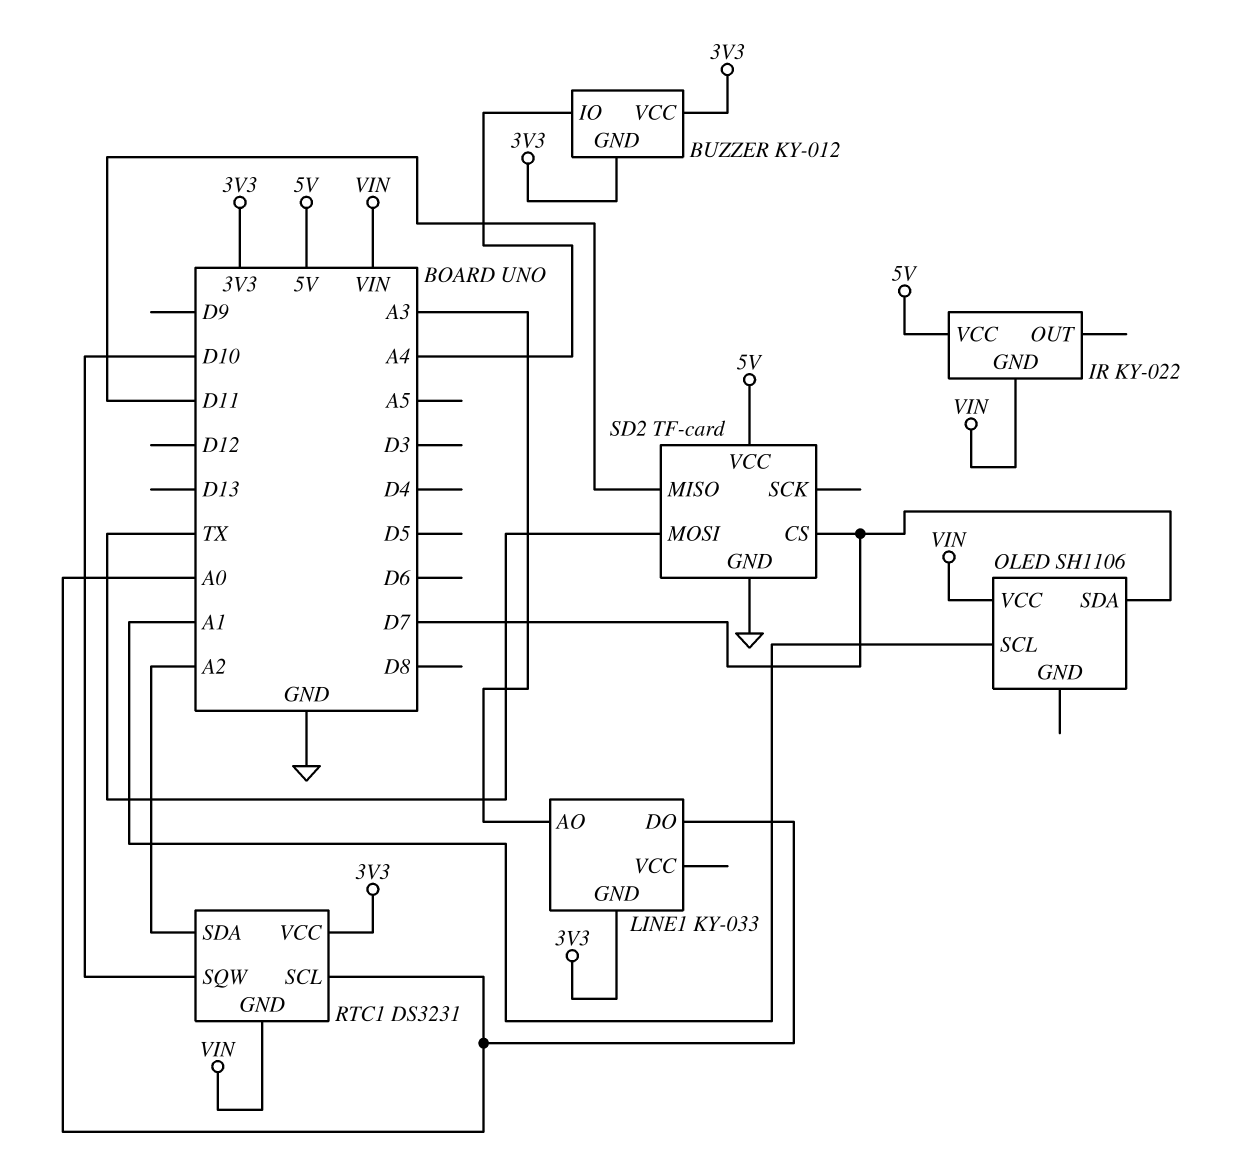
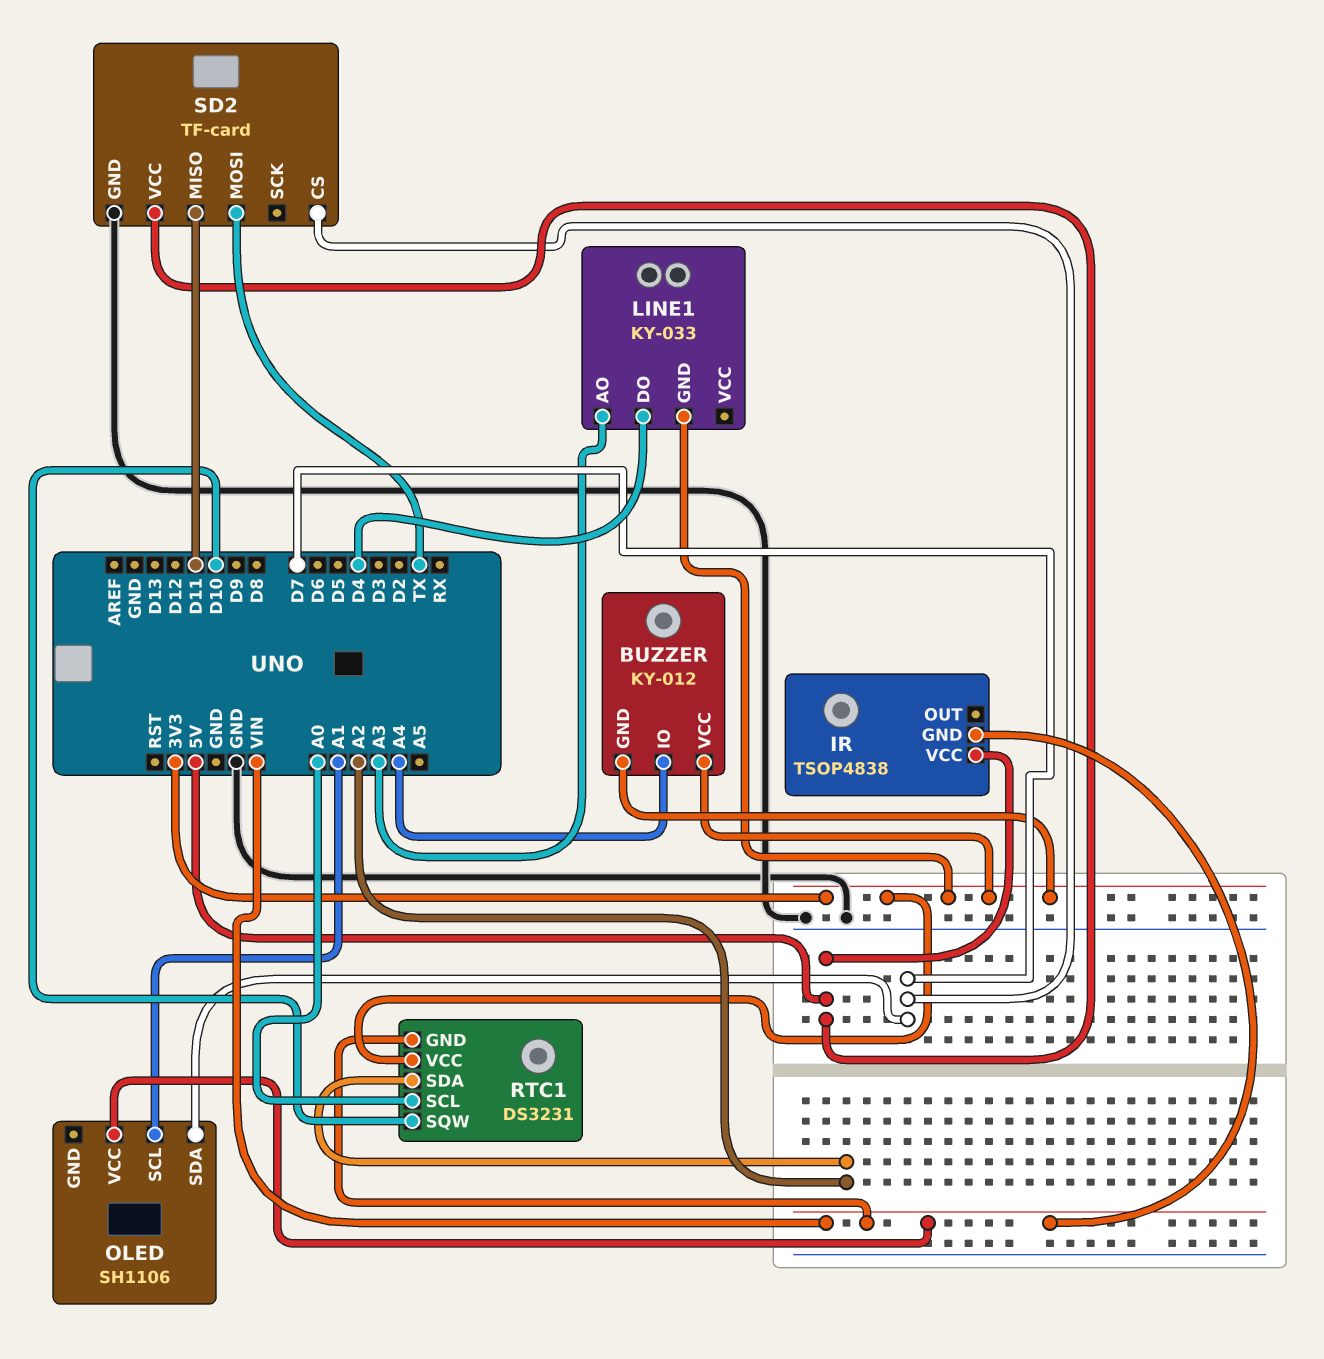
IR: KY-022 -> TSOP4838
LINE1 pin DO: A0 -> D4

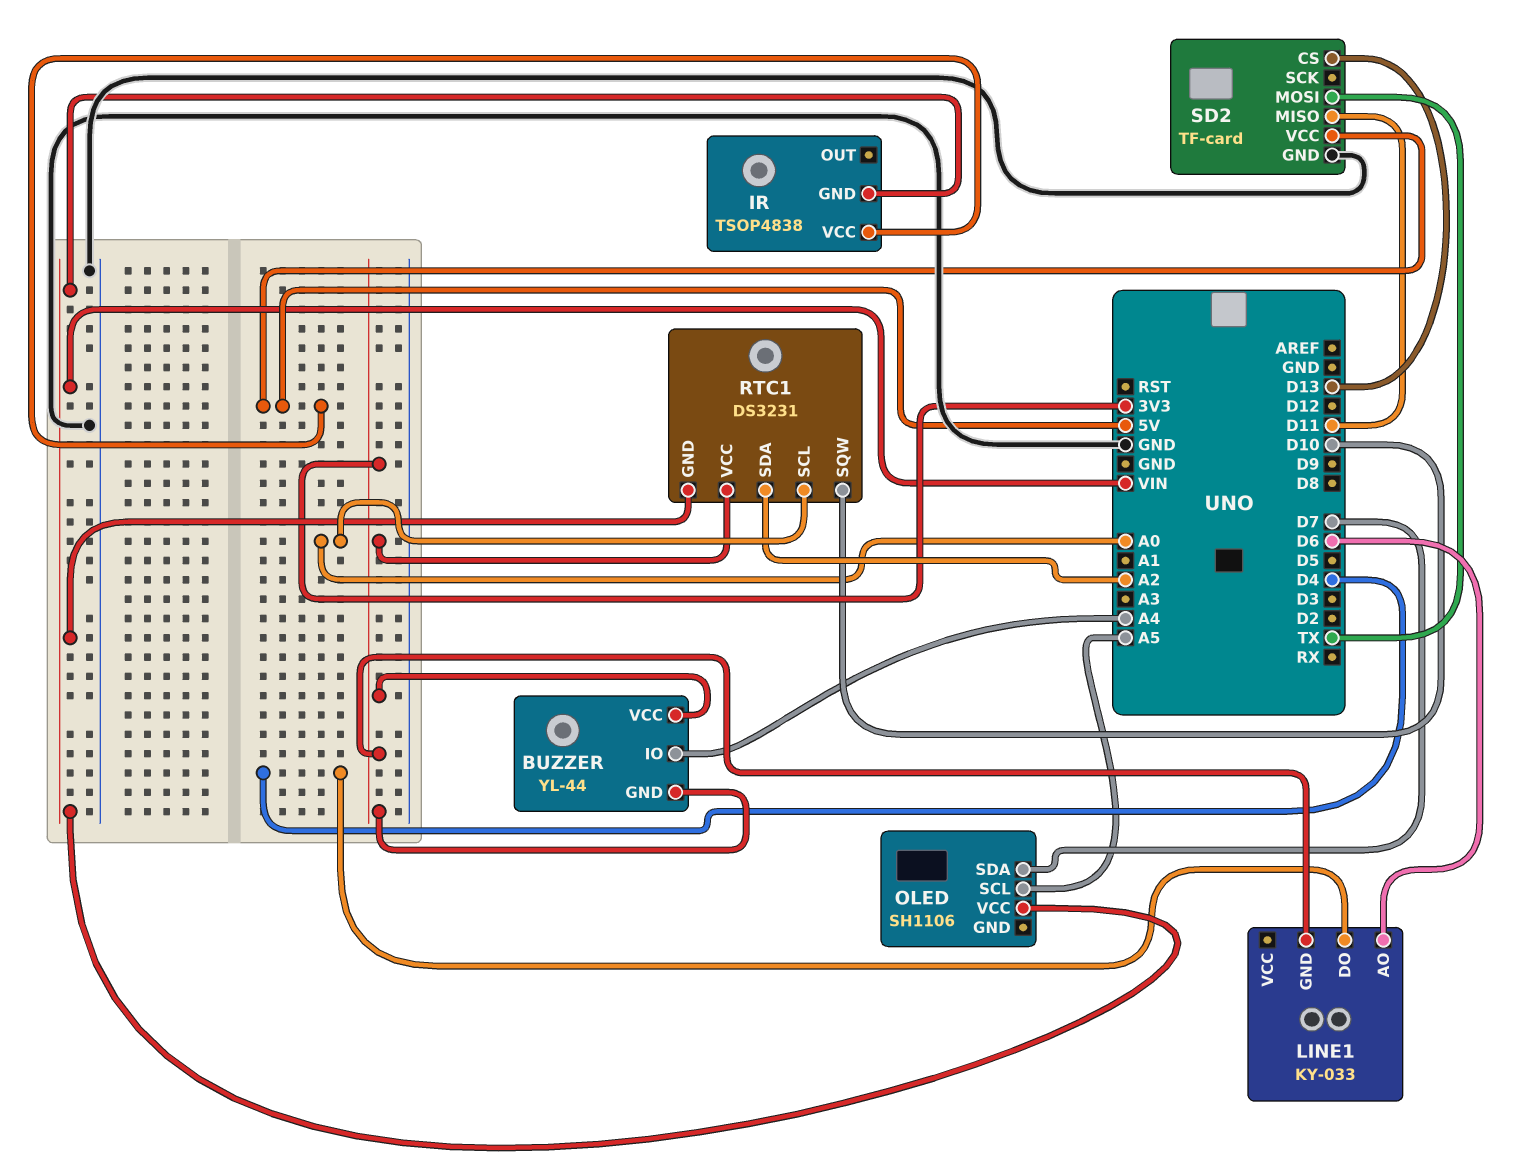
BUZZER: KY-012 -> YL-44
LINE1 pin AO: A3 -> D6
OLED pin SCL: A1 -> A5
SD2 pin CS: D7 -> D13

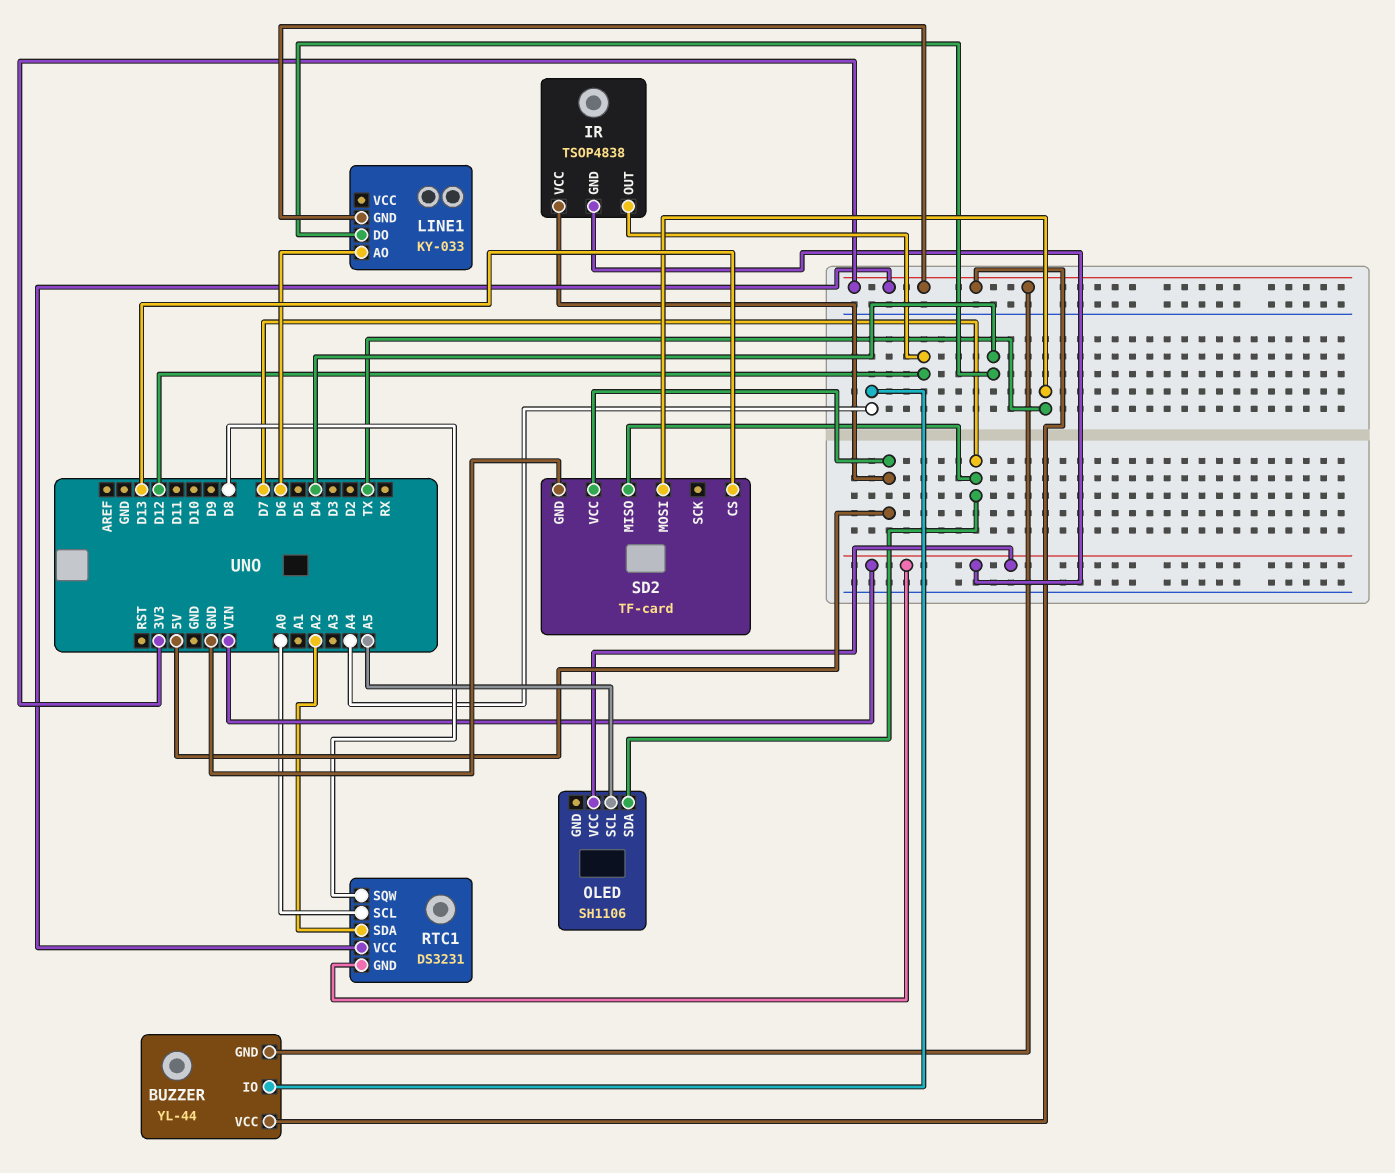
IR pin OUT: none -> D12
RTC1 pin SQW: D10 -> D8
SD2 pin MISO: D11 -> D7

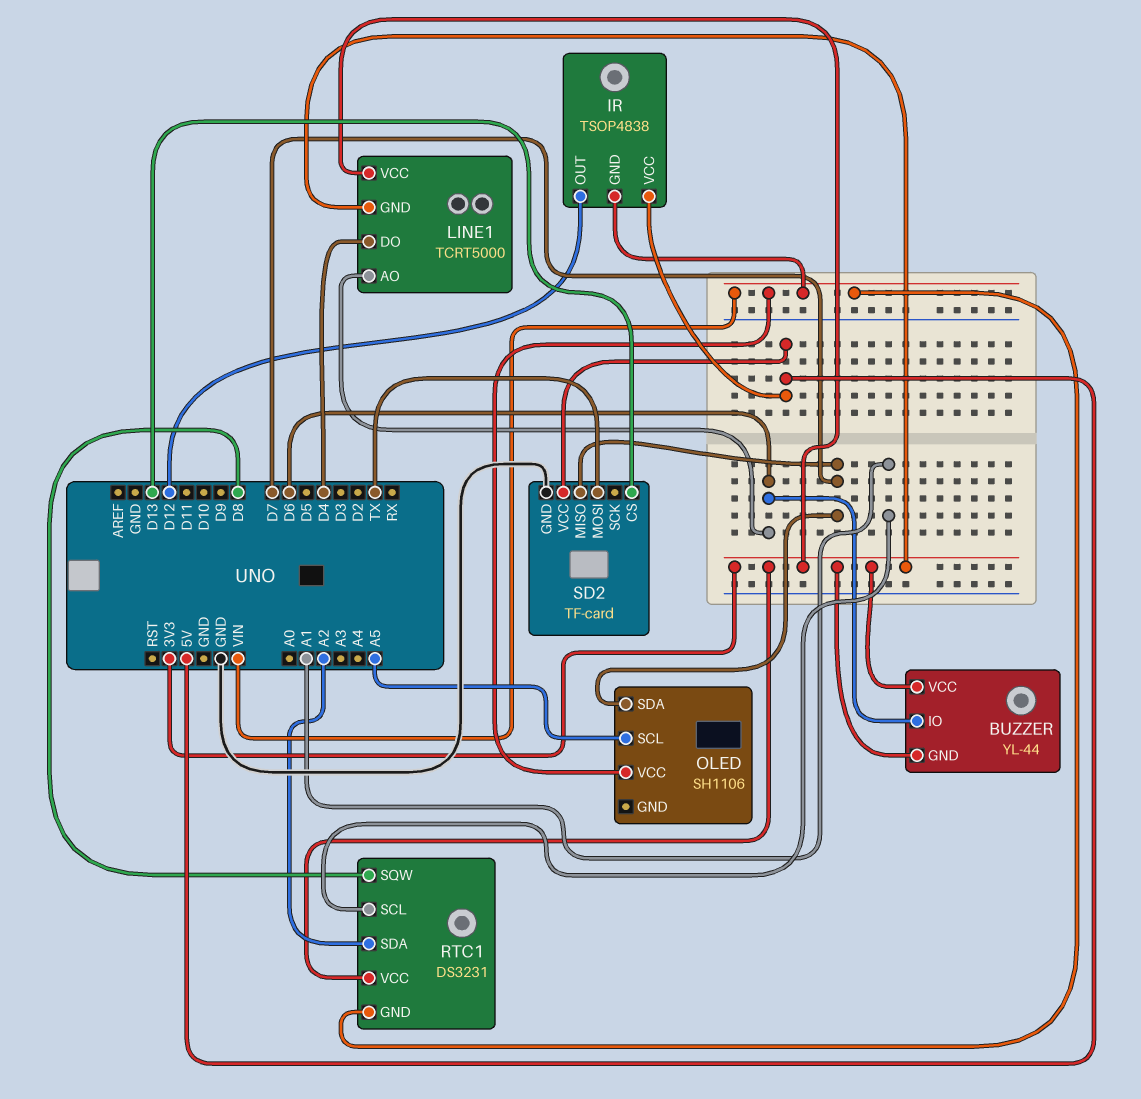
BUZZER pin IO: A4 -> D6
LINE1: KY-033 -> TCRT5000
LINE1 pin VCC: none -> 3V3
RTC1 pin SCL: A0 -> A1

